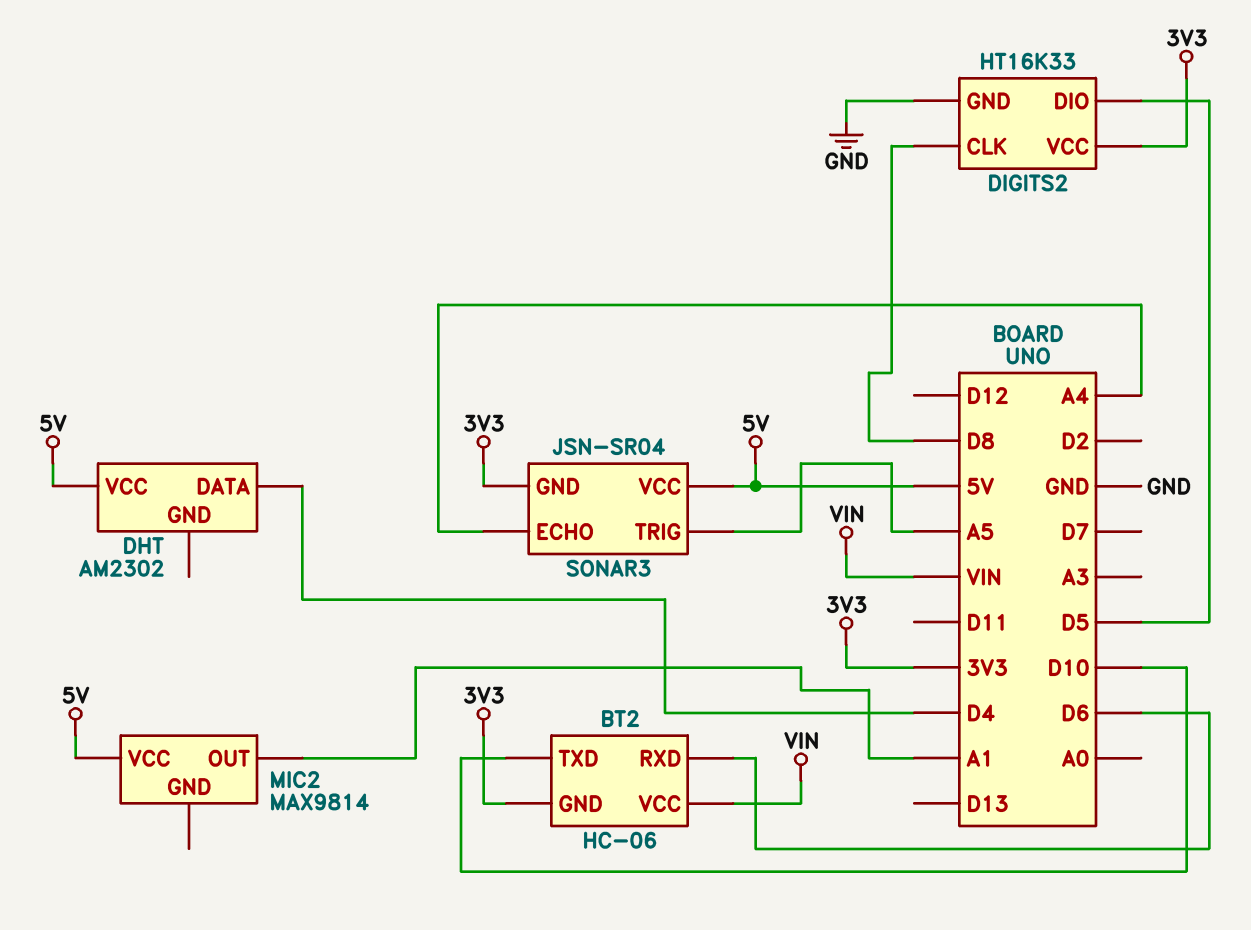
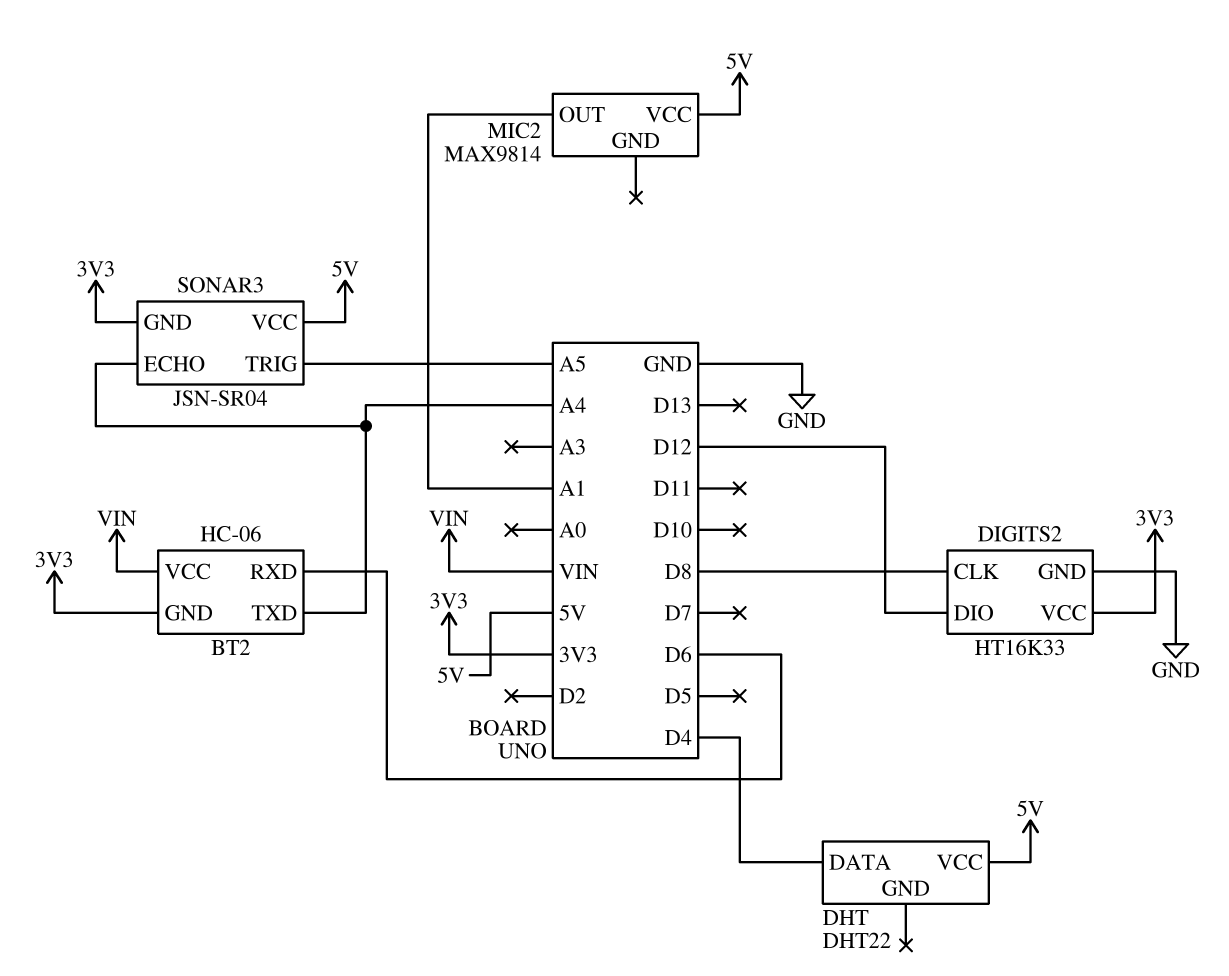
BT2 pin TXD: D10 -> A4
DHT: AM2302 -> DHT22
DIGITS2 pin DIO: D5 -> D12

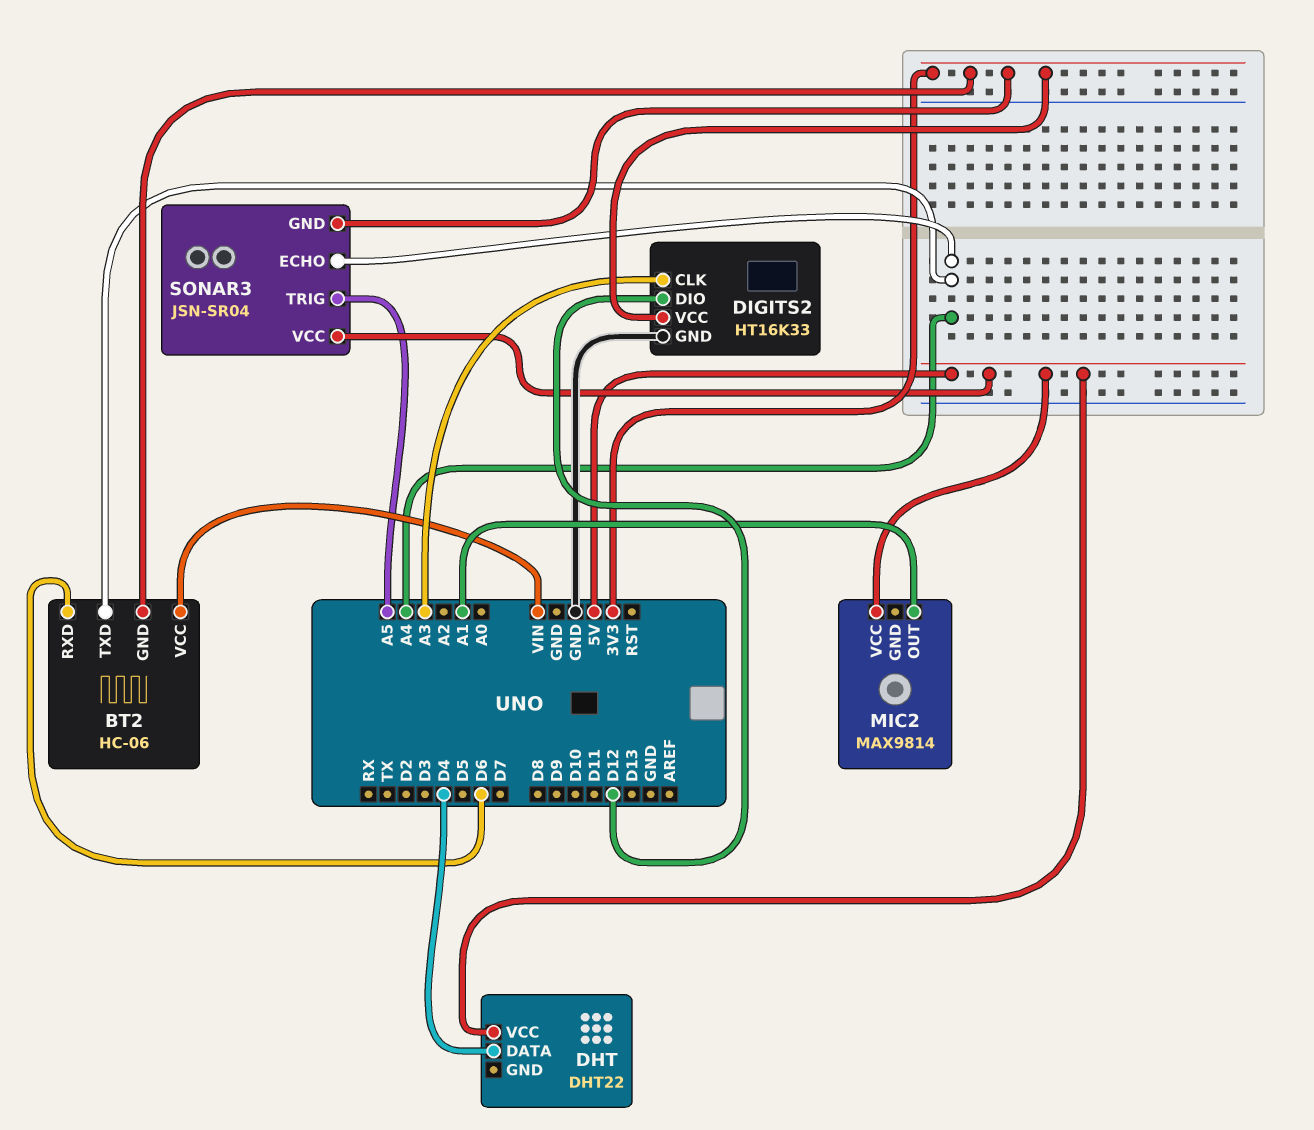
DIGITS2 pin CLK: D8 -> A3

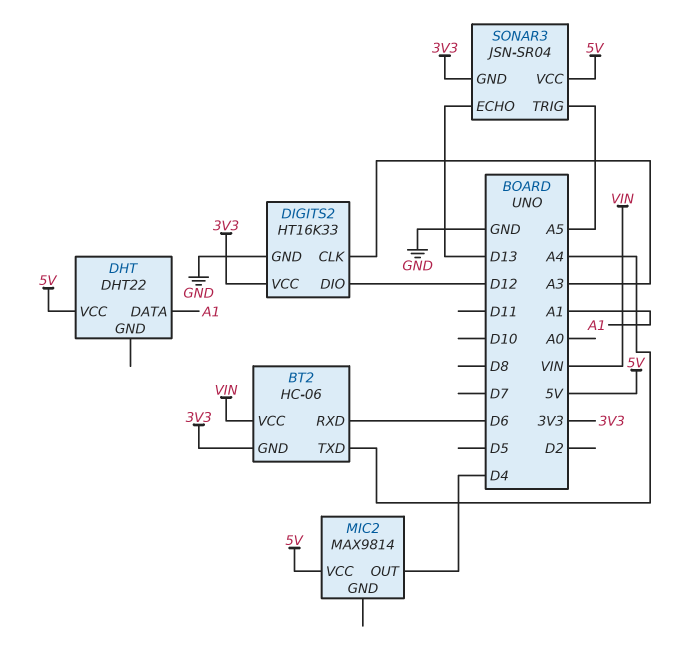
DHT pin DATA: D4 -> A1
MIC2 pin OUT: A1 -> D4
SONAR3 pin ECHO: A4 -> D13

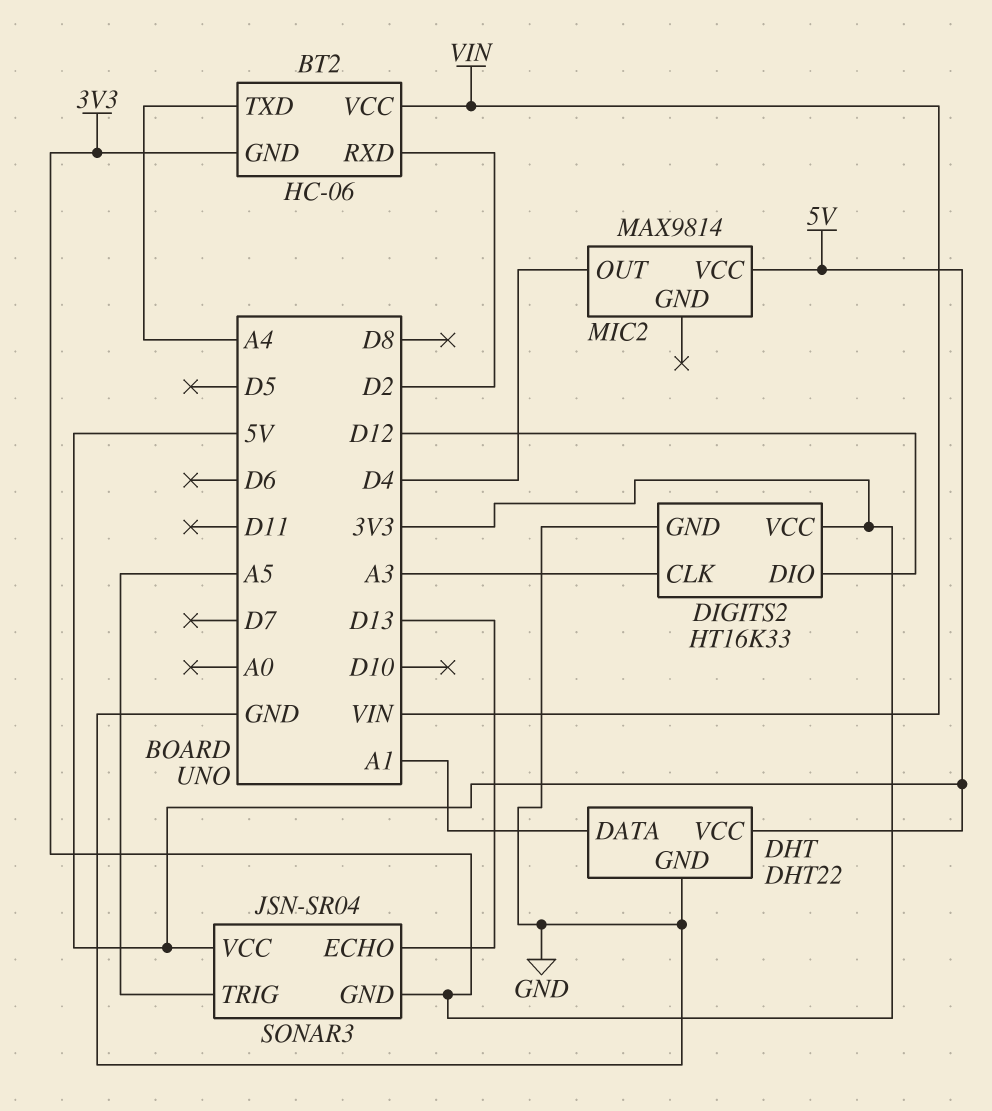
BT2 pin RXD: D6 -> D2
DHT pin GND: none -> GND

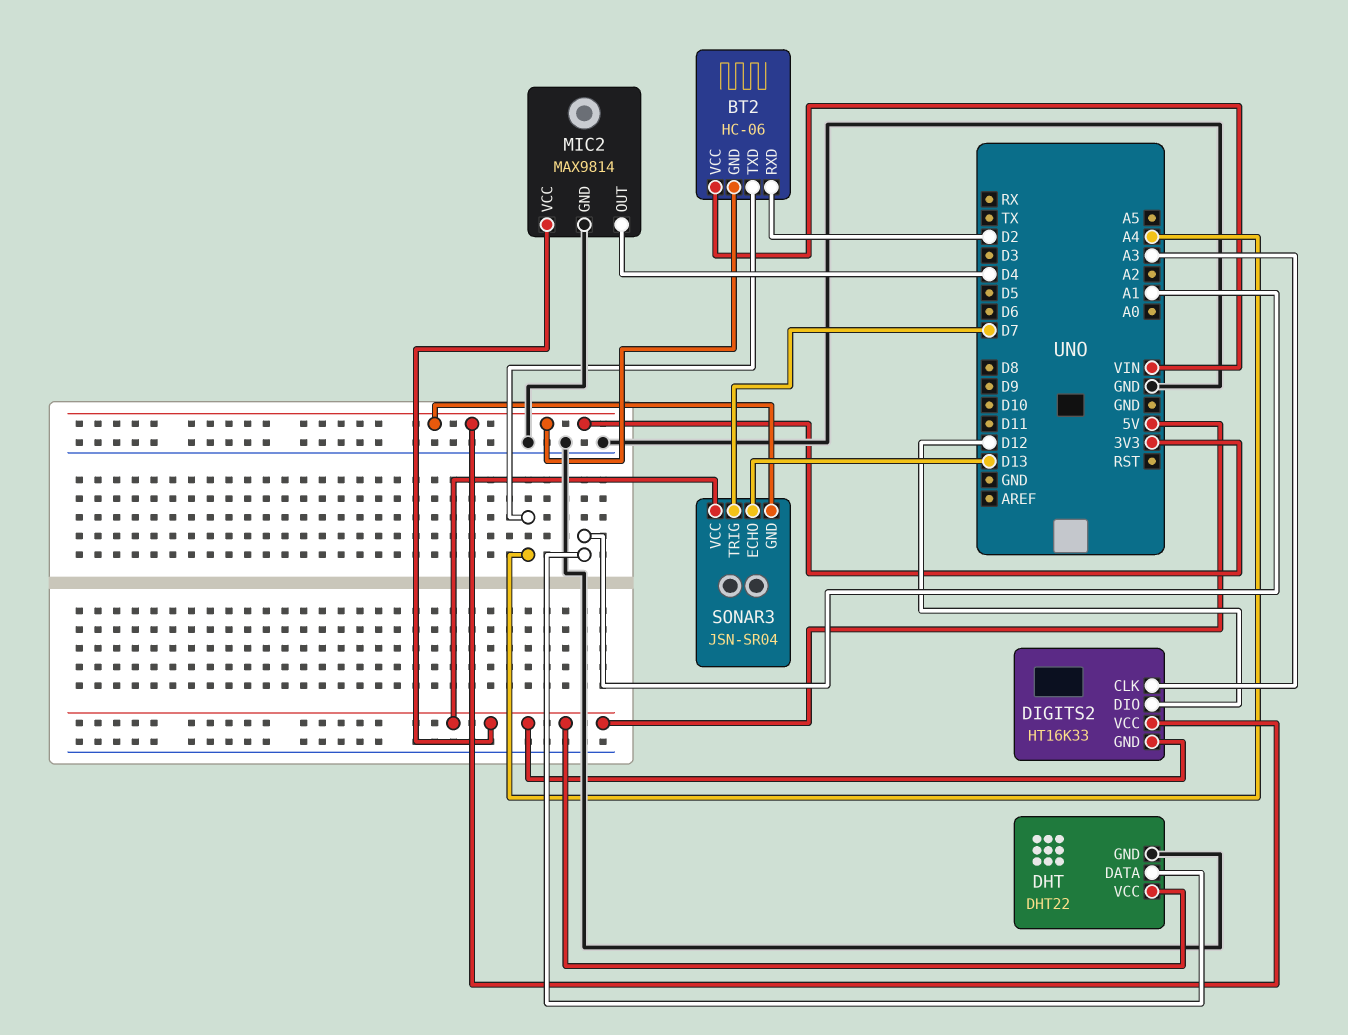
DIGITS2 pin GND: GND -> 5V
MIC2 pin GND: none -> GND
SONAR3 pin TRIG: A5 -> D7

